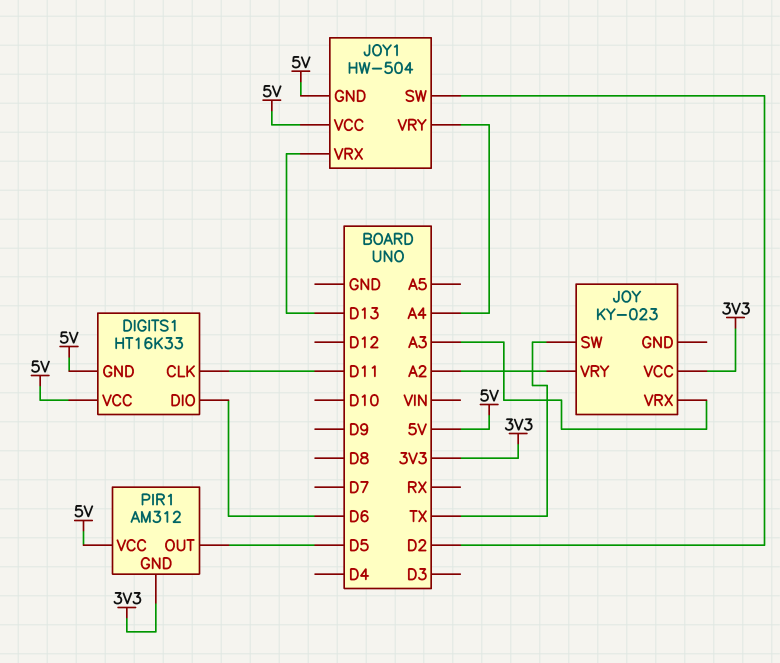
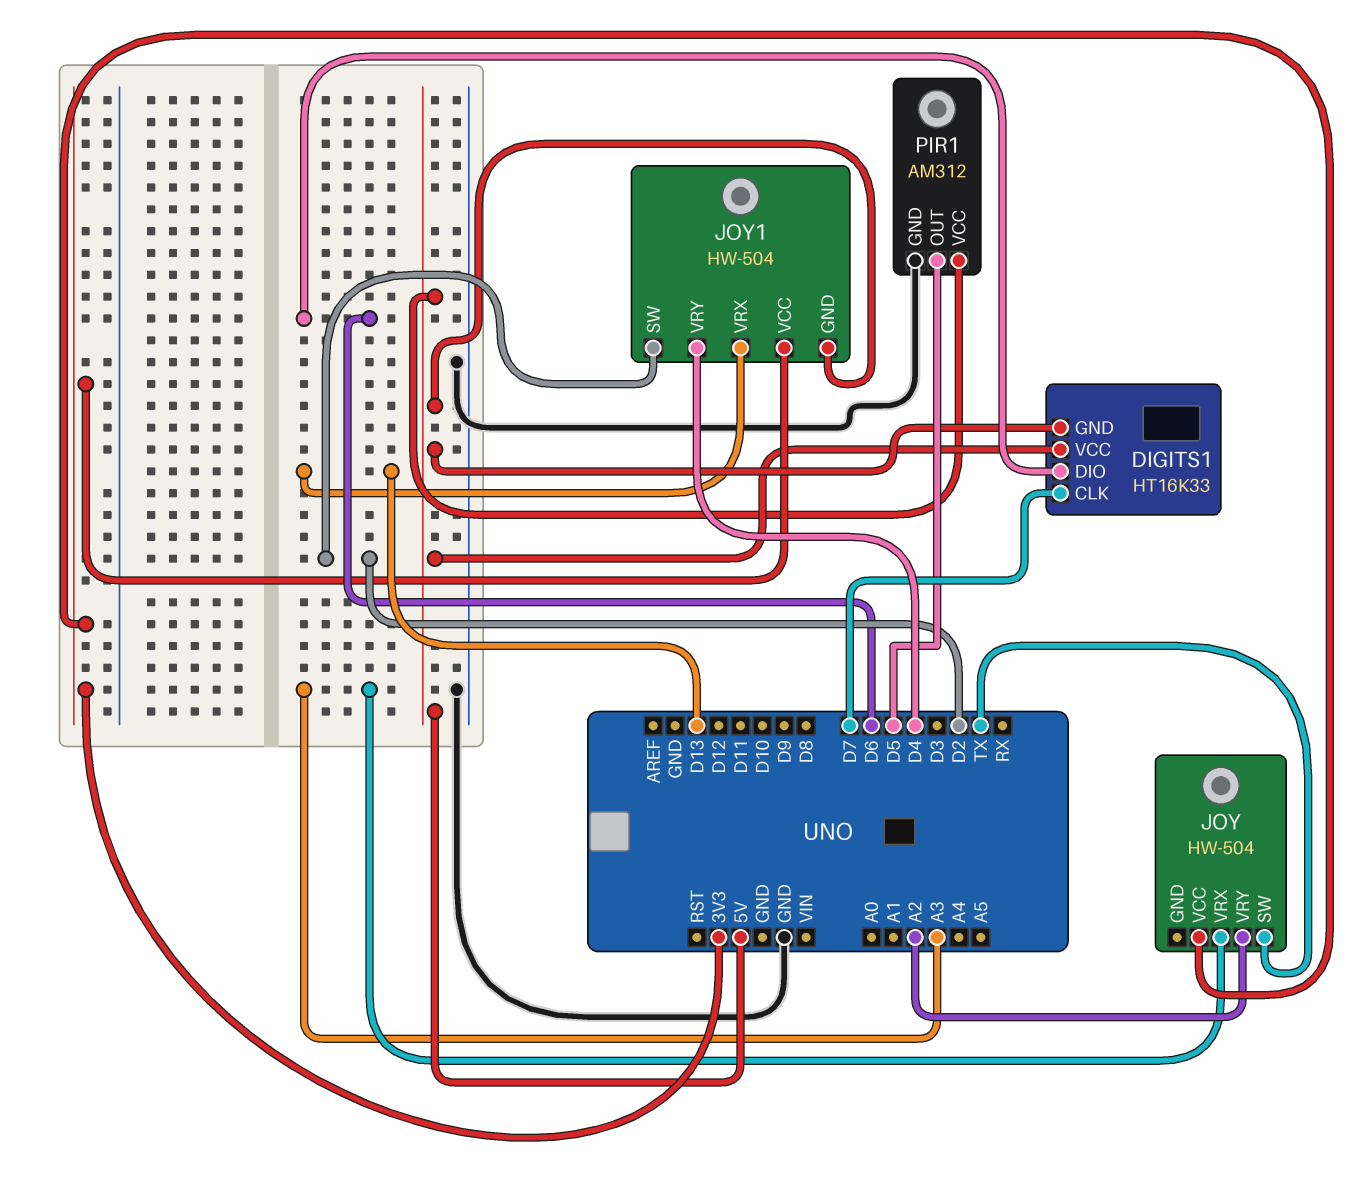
DIGITS1 pin CLK: D11 -> D7
JOY: KY-023 -> HW-504
JOY1 pin VCC: 5V -> 3V3
JOY1 pin VRY: A4 -> D4
PIR1 pin GND: 3V3 -> GND

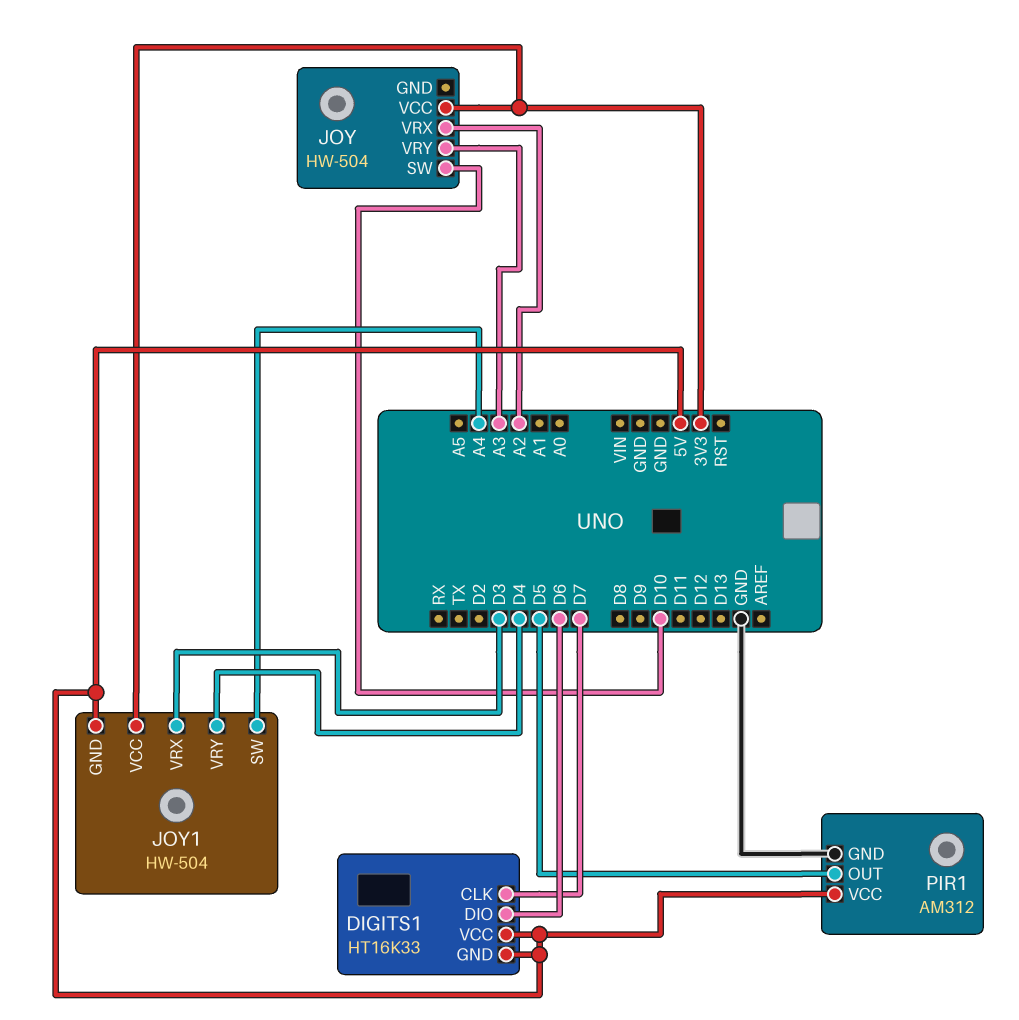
JOY pin SW: TX -> D10
JOY pin VRX: A3 -> A2
JOY pin VRY: A2 -> A3
JOY1 pin SW: D2 -> A4
JOY1 pin VRX: D13 -> D3

